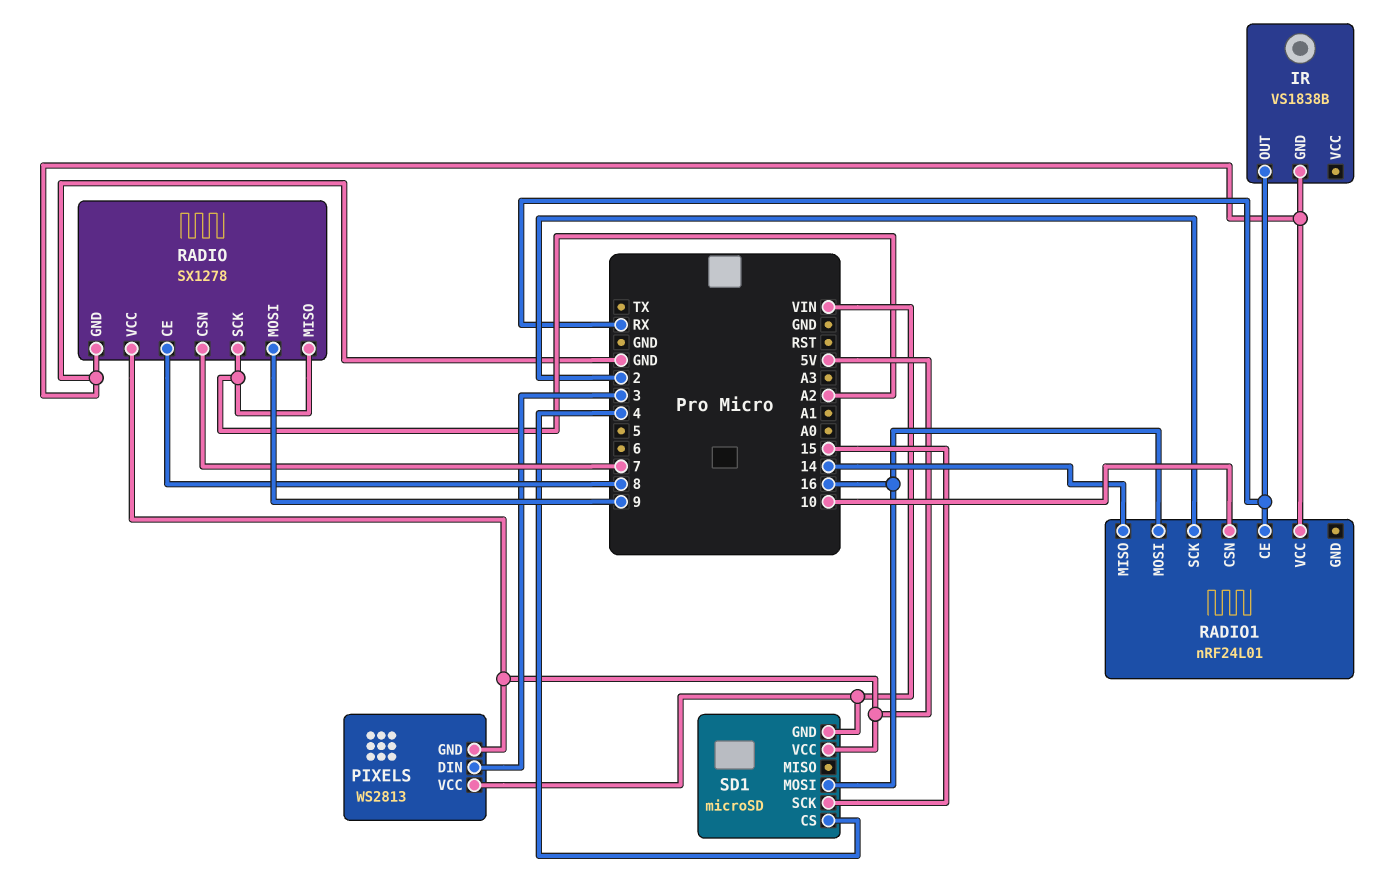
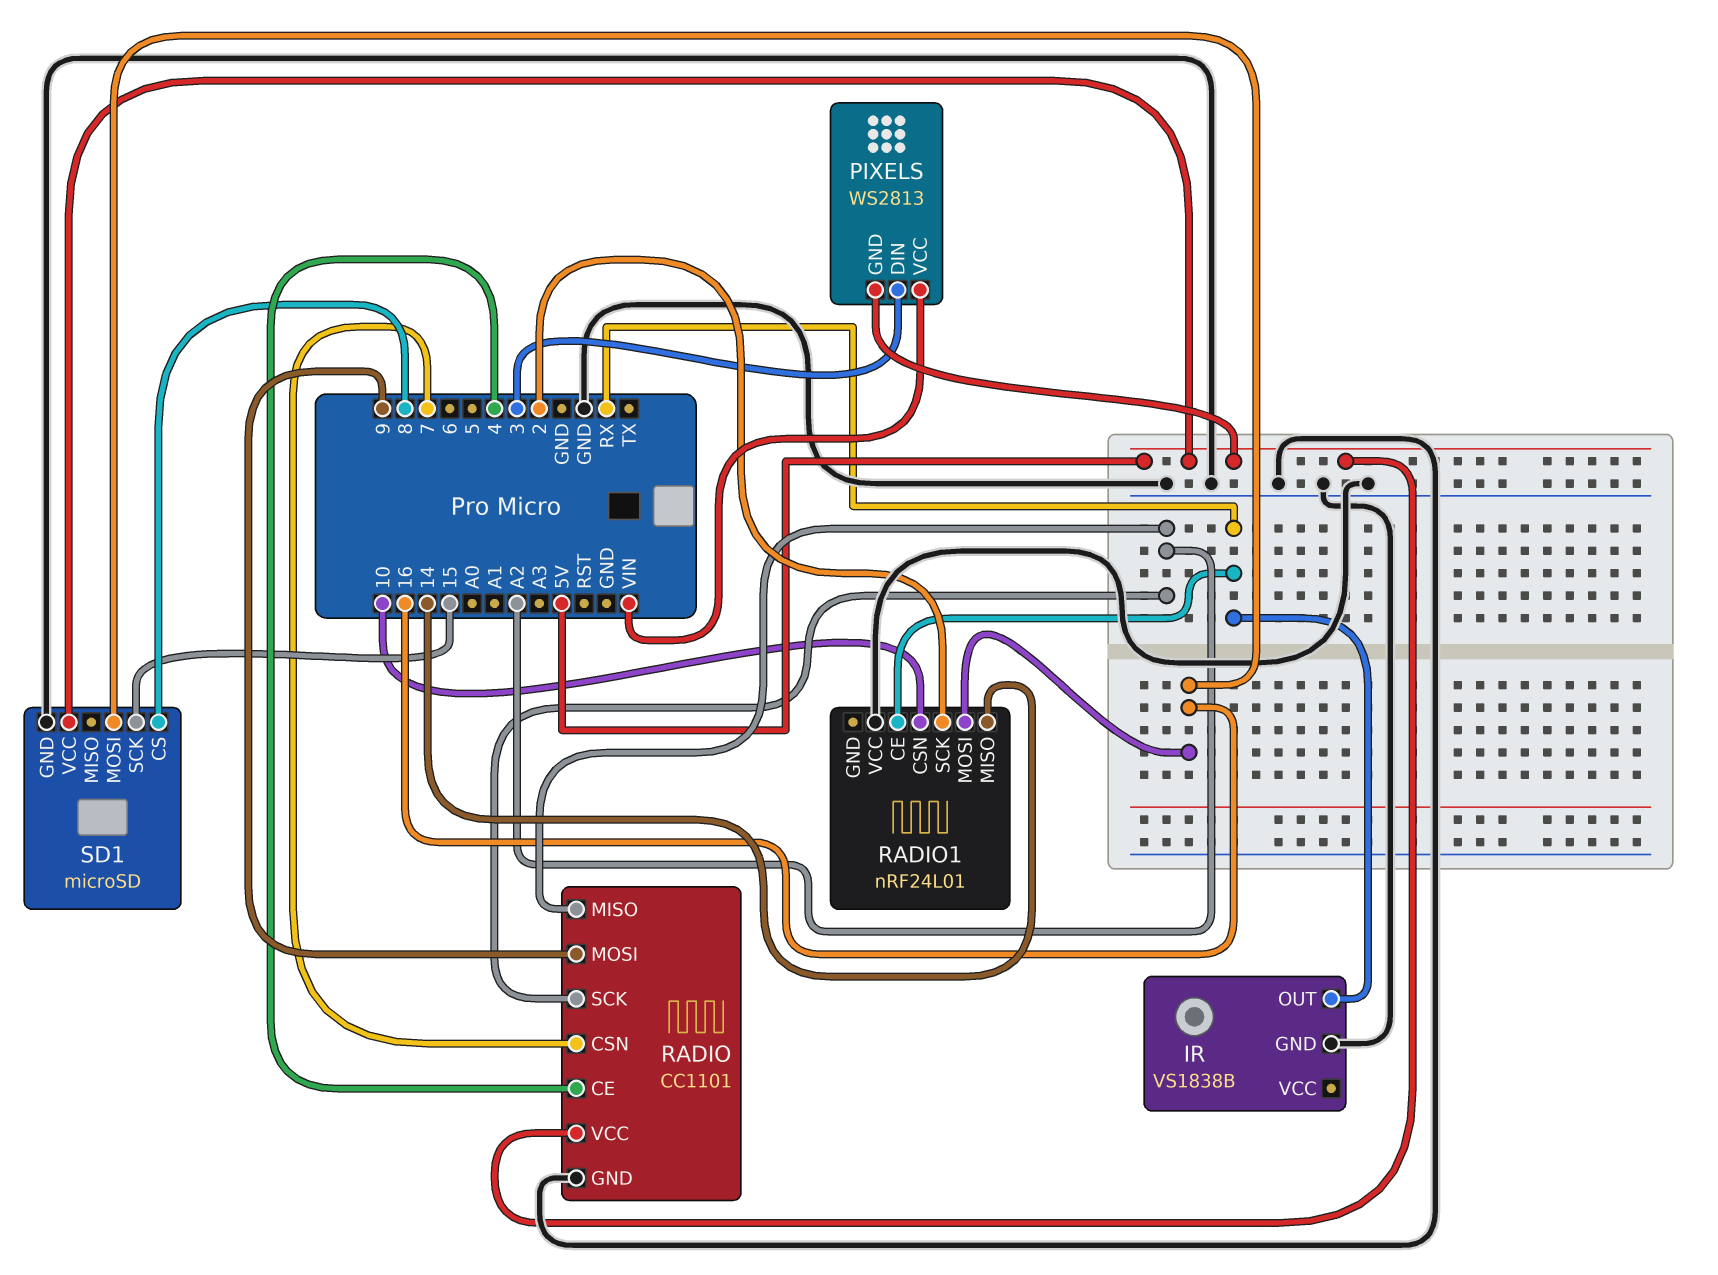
RADIO: SX1278 -> CC1101
RADIO pin CE: 8 -> 4
SD1 pin CS: 4 -> 8
SD1 pin GND: VIN -> GND

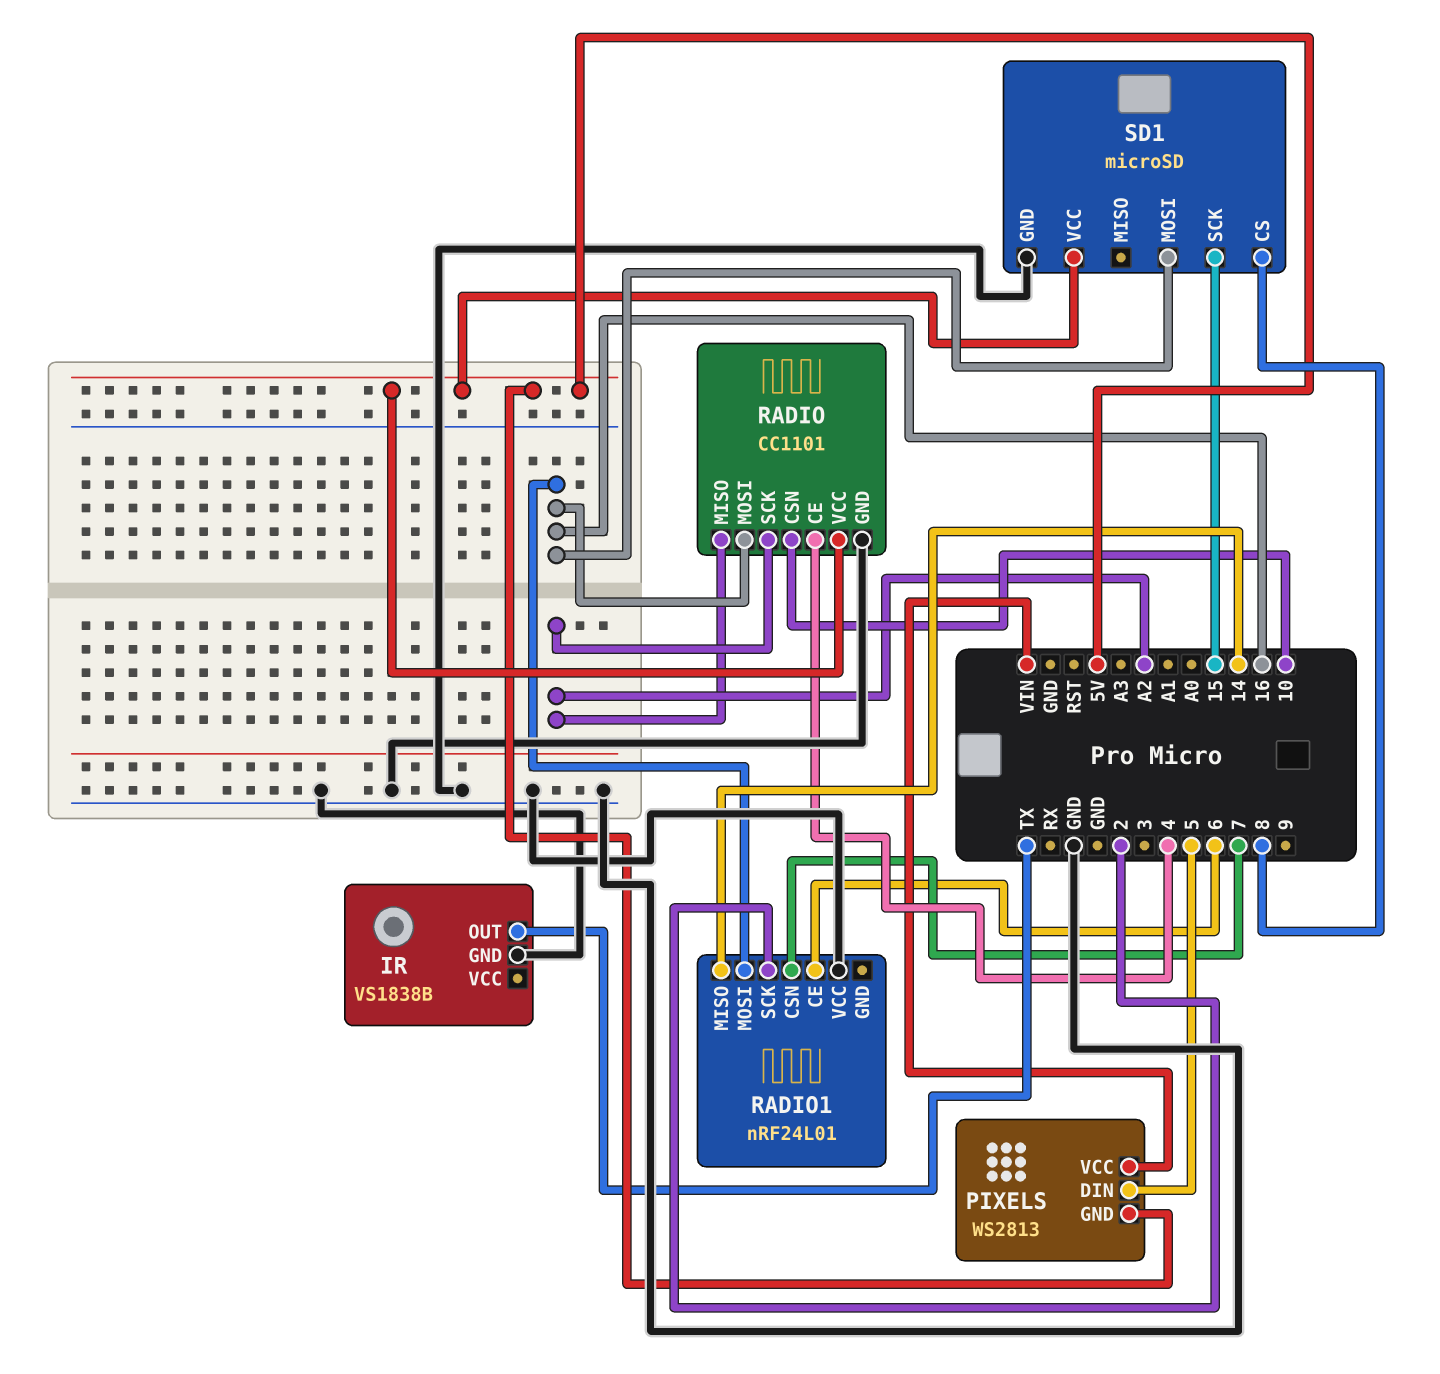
IR pin OUT: RX -> TX
PIXELS pin DIN: 3 -> 5
RADIO pin CSN: 7 -> 10
RADIO pin MOSI: 9 -> 16
RADIO1 pin CE: RX -> 6
RADIO1 pin CSN: 10 -> 7

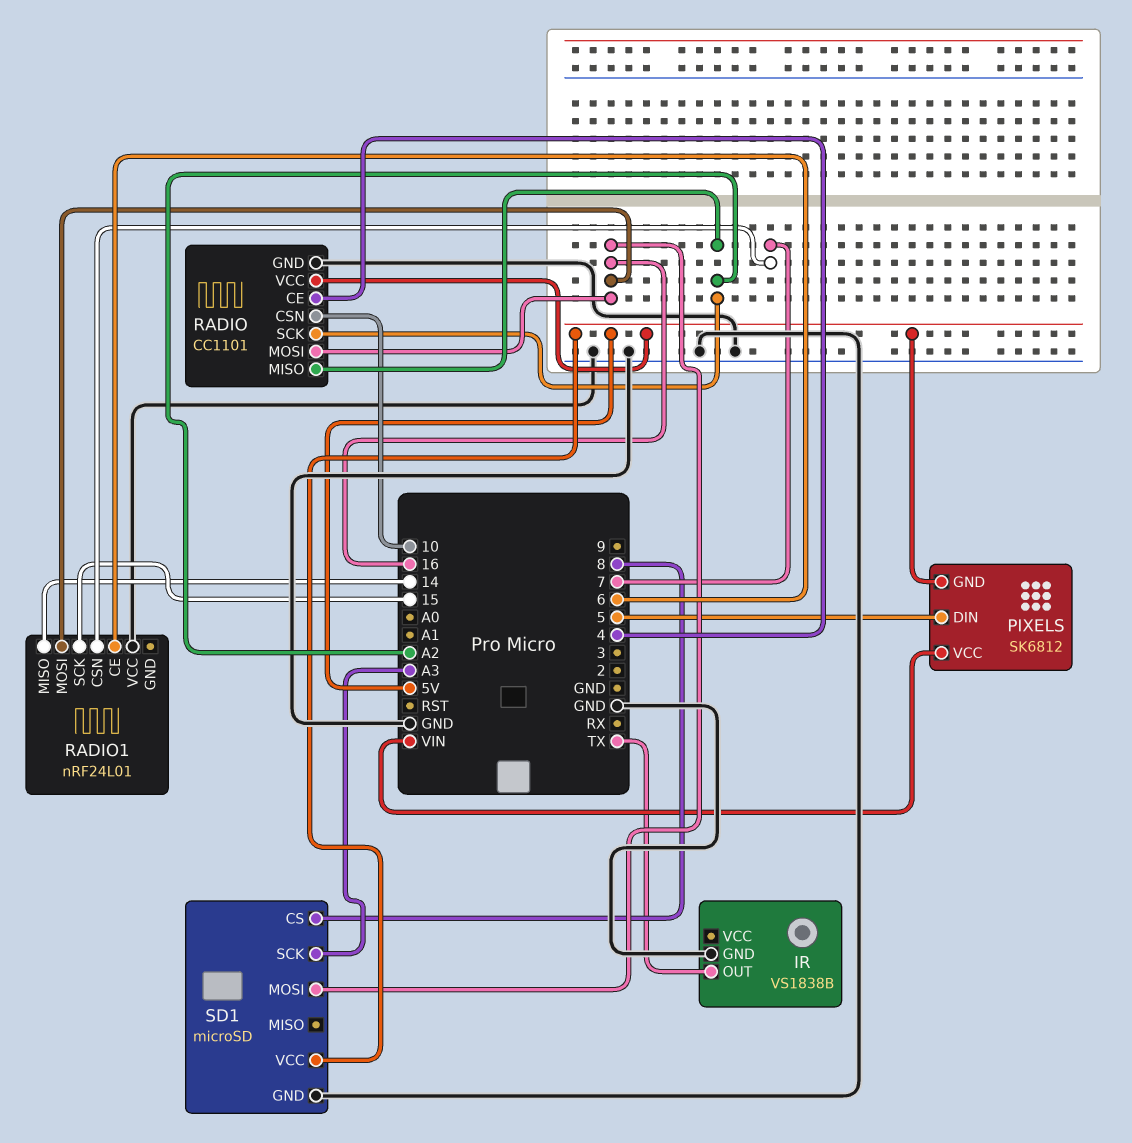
PIXELS: WS2813 -> SK6812
RADIO1 pin SCK: 2 -> 15
SD1 pin SCK: 15 -> A3

